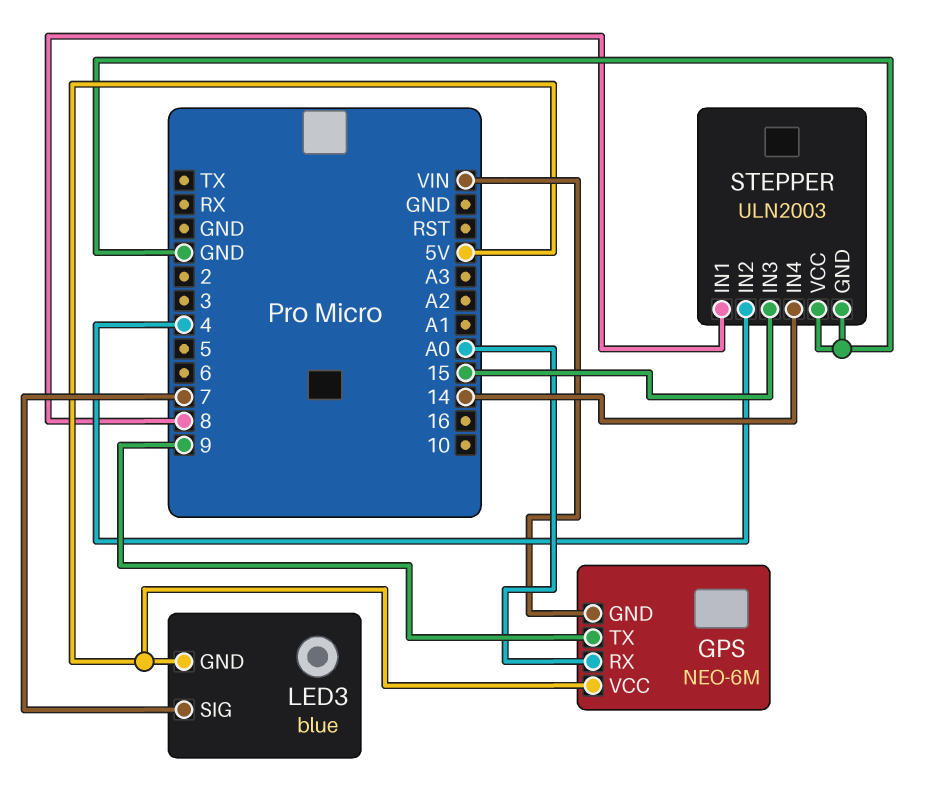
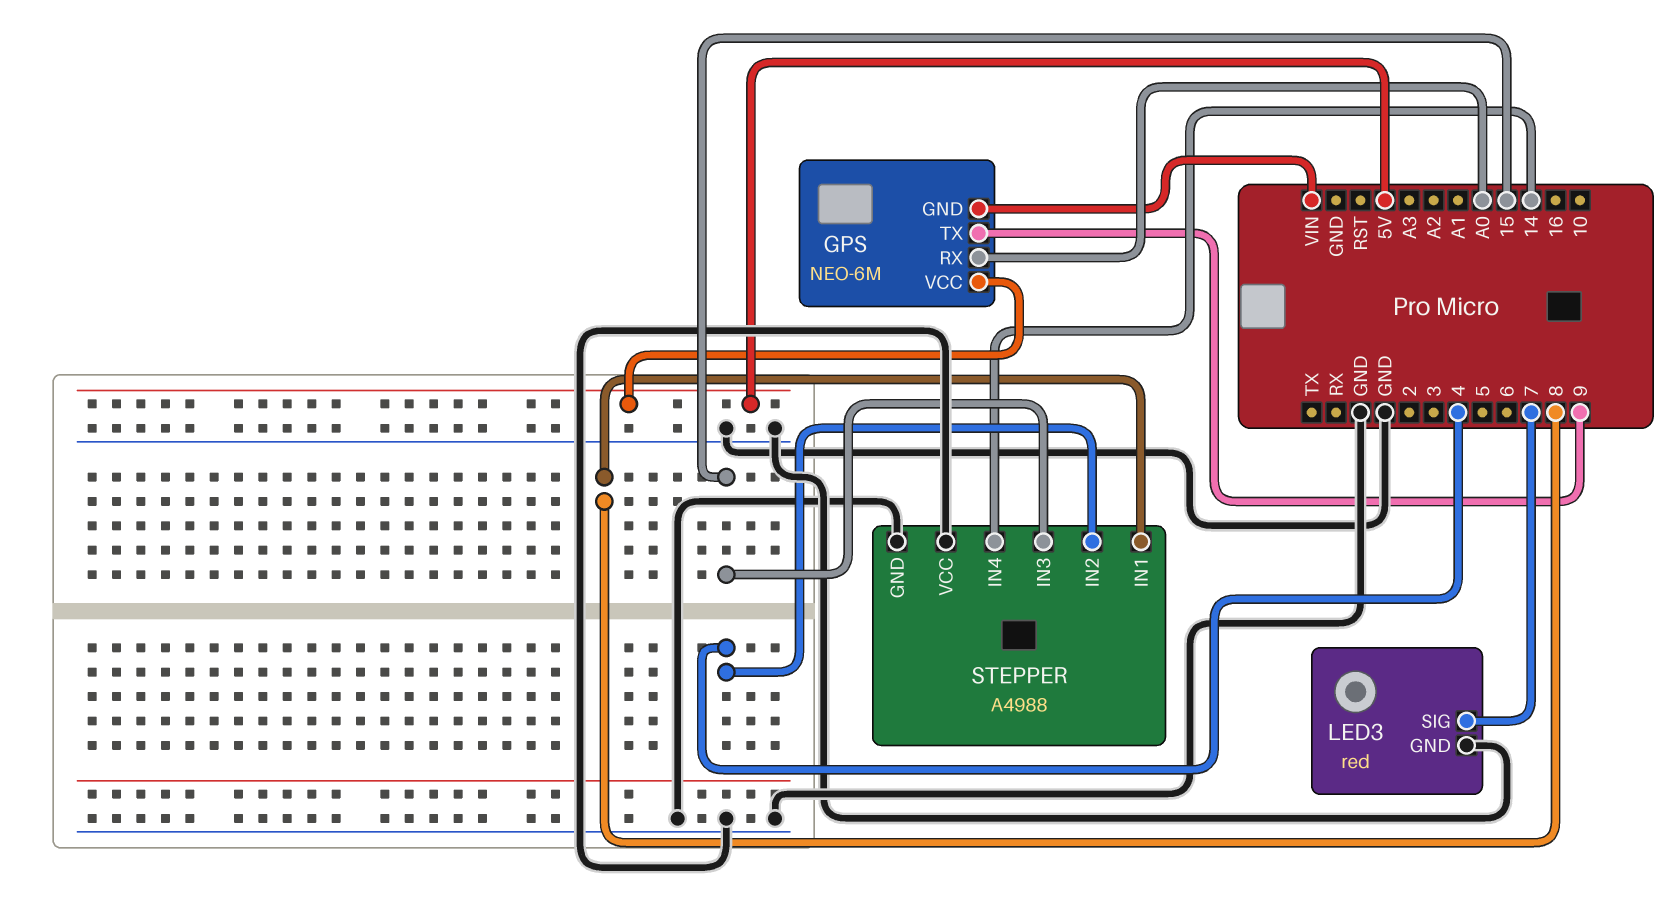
LED3: blue -> red
LED3 pin GND: 5V -> GND
STEPPER: ULN2003 -> A4988

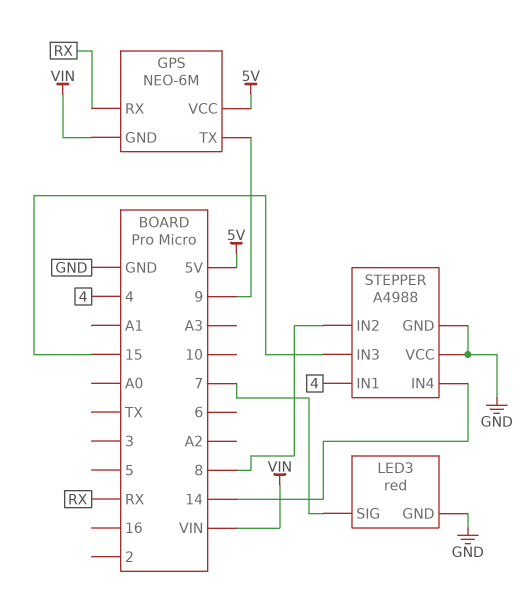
GPS pin RX: A0 -> RX
STEPPER pin IN1: 8 -> 4
STEPPER pin IN2: 4 -> 8

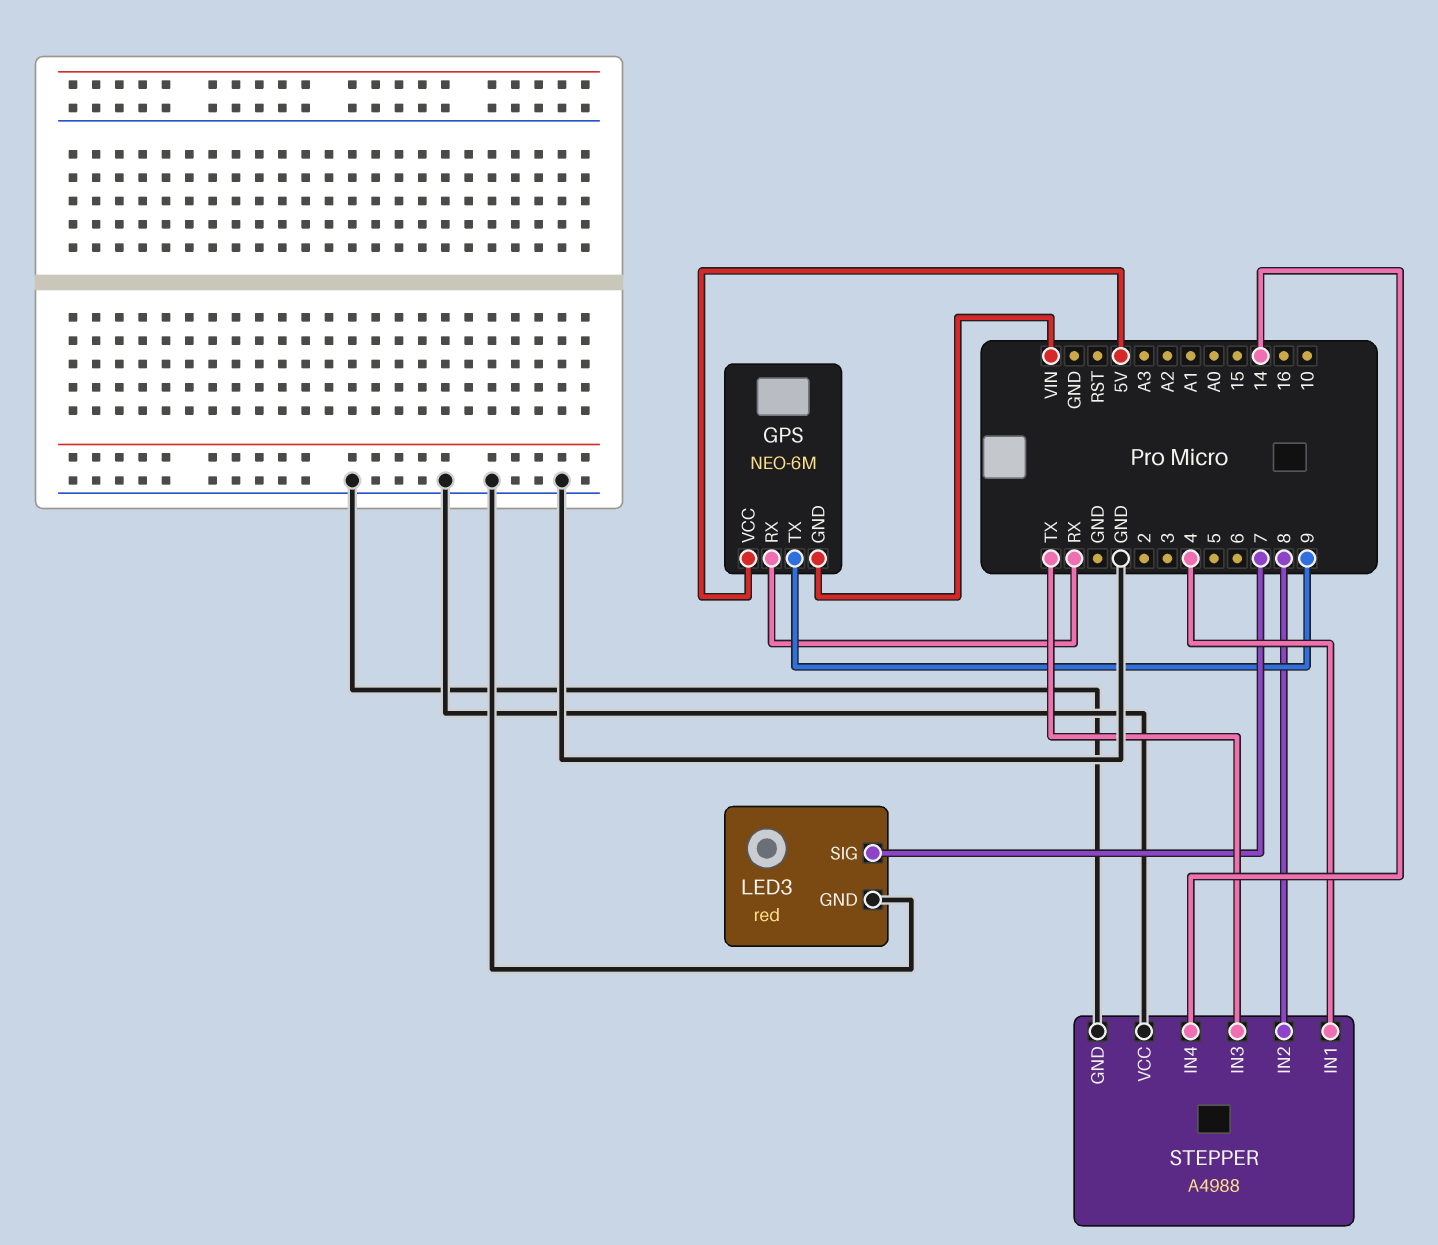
STEPPER pin IN3: 15 -> TX

